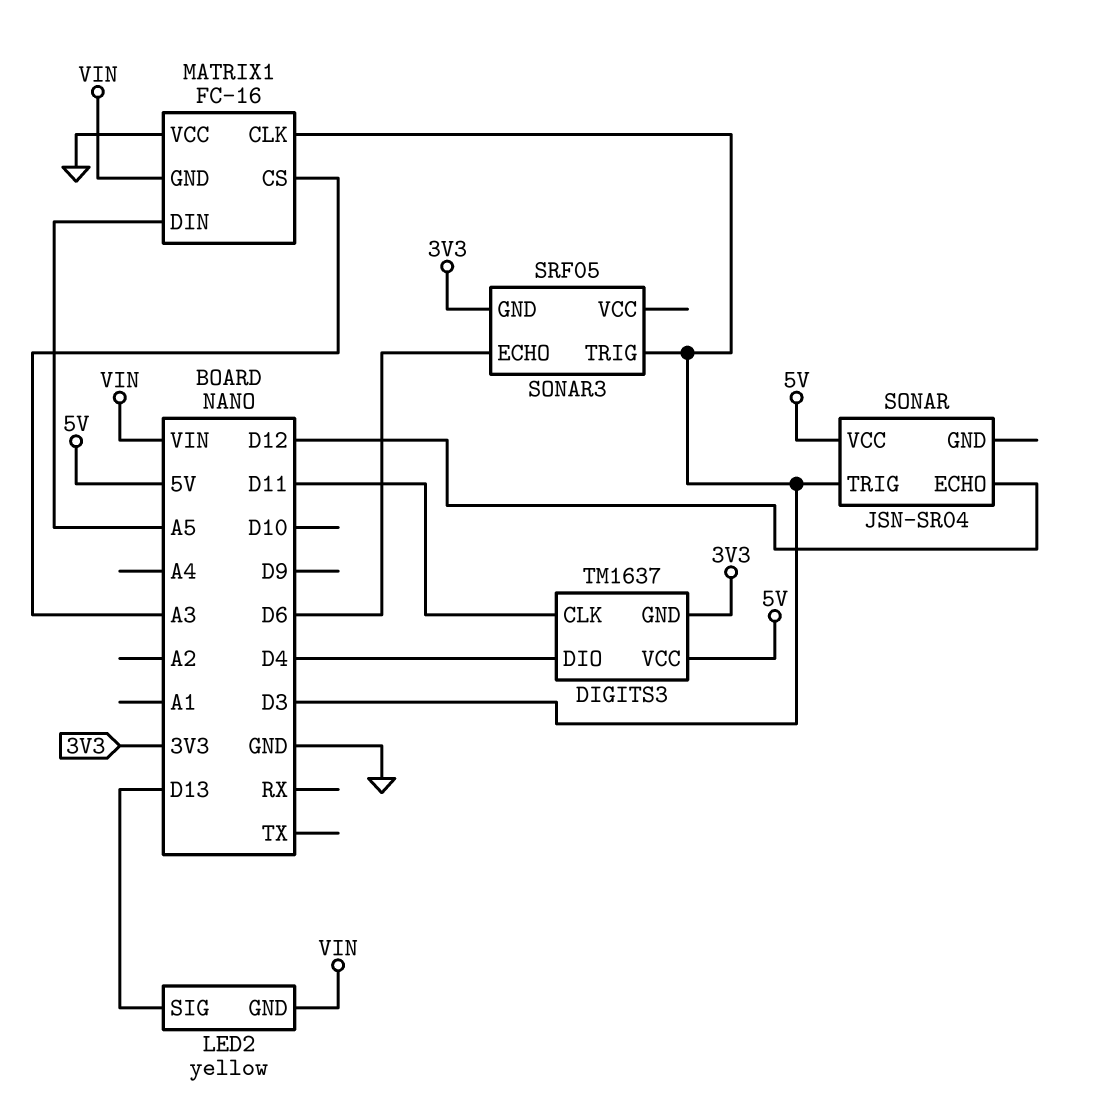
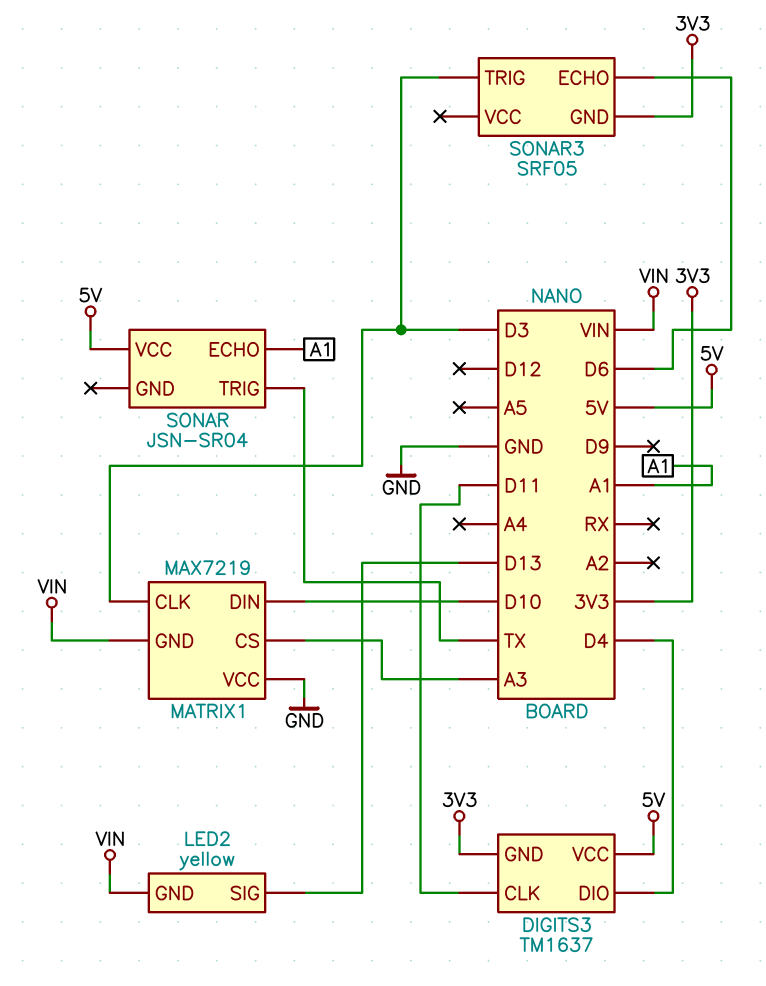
MATRIX1: FC-16 -> MAX7219
MATRIX1 pin DIN: A5 -> D10
SONAR pin ECHO: D12 -> A1
SONAR pin TRIG: D3 -> TX

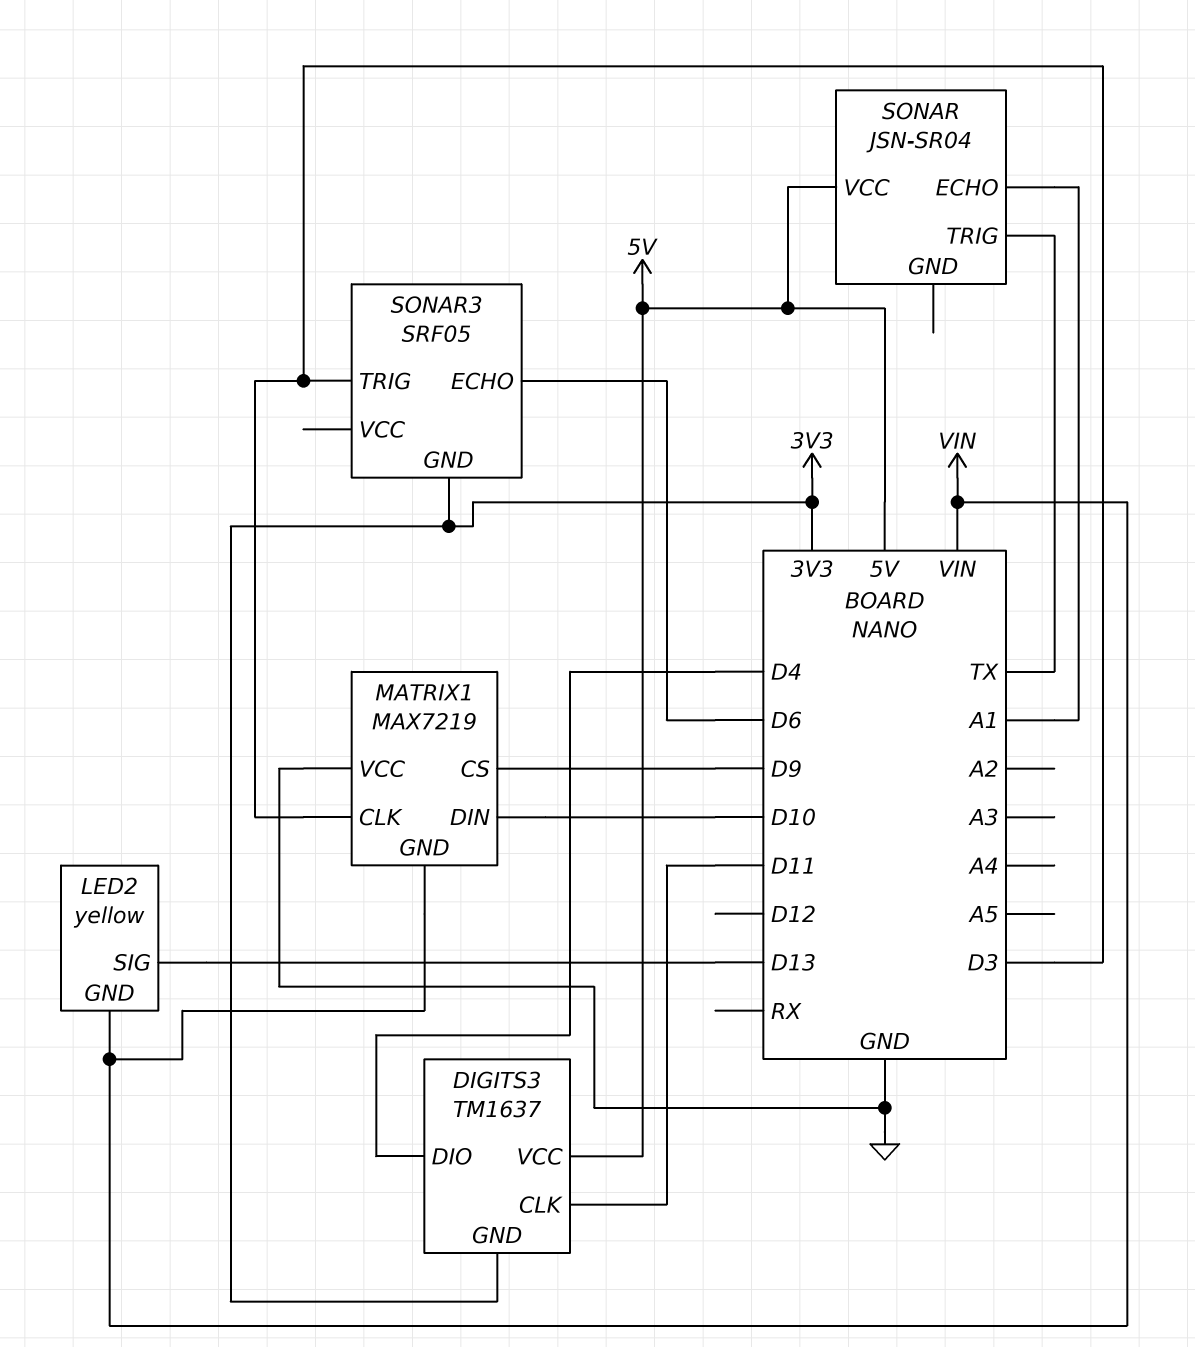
MATRIX1 pin CS: A3 -> D9

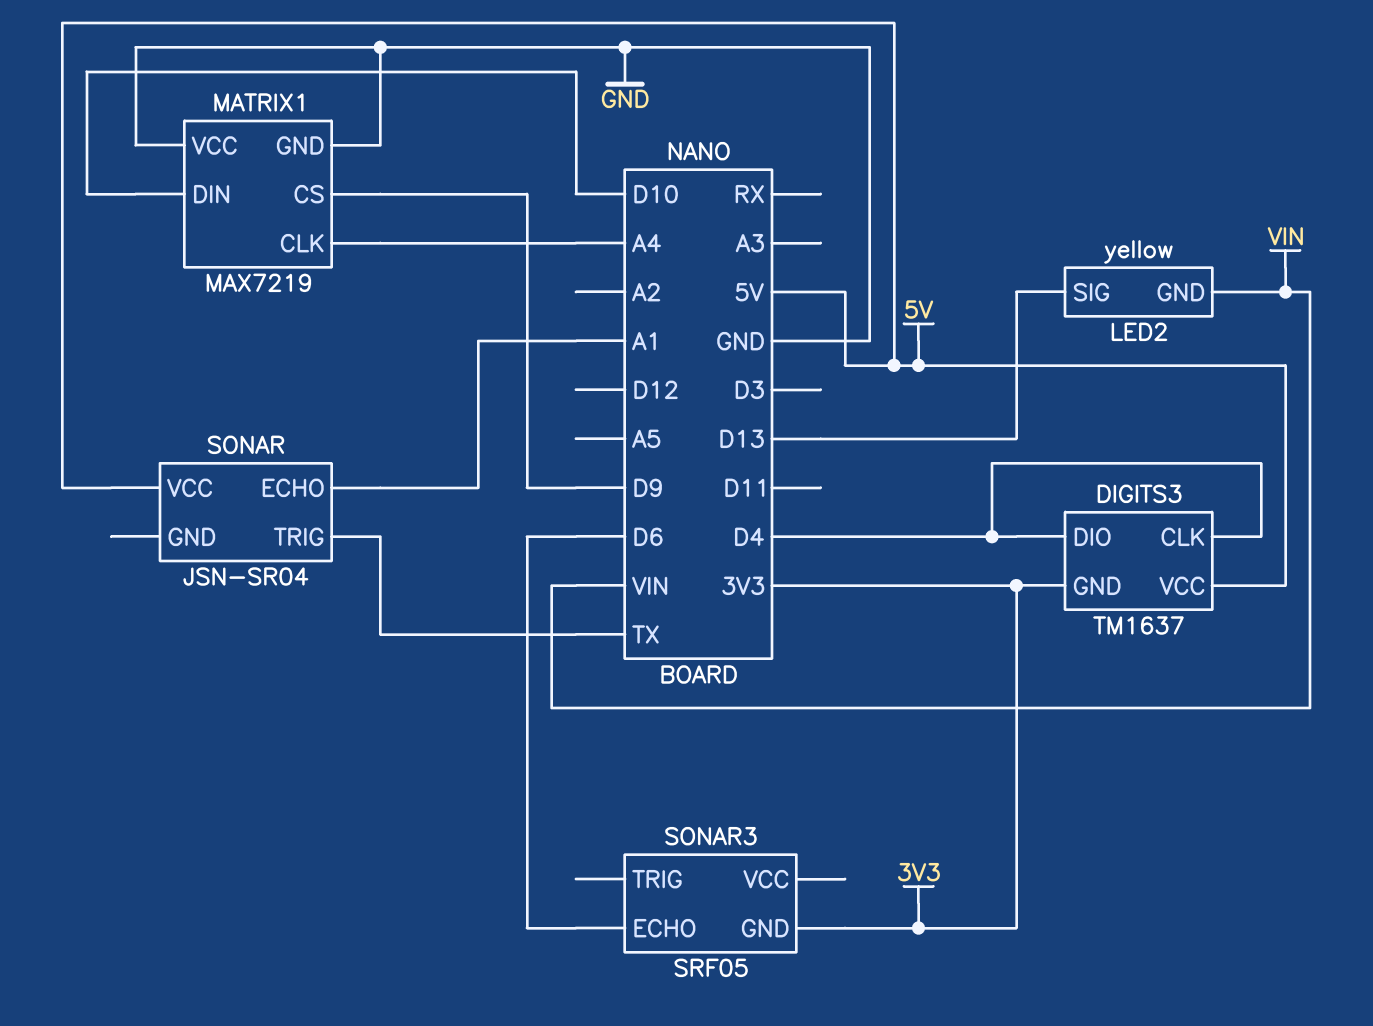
DIGITS3 pin CLK: D11 -> D4
MATRIX1 pin CLK: D3 -> A4
MATRIX1 pin GND: VIN -> GND
SONAR3 pin TRIG: D3 -> none

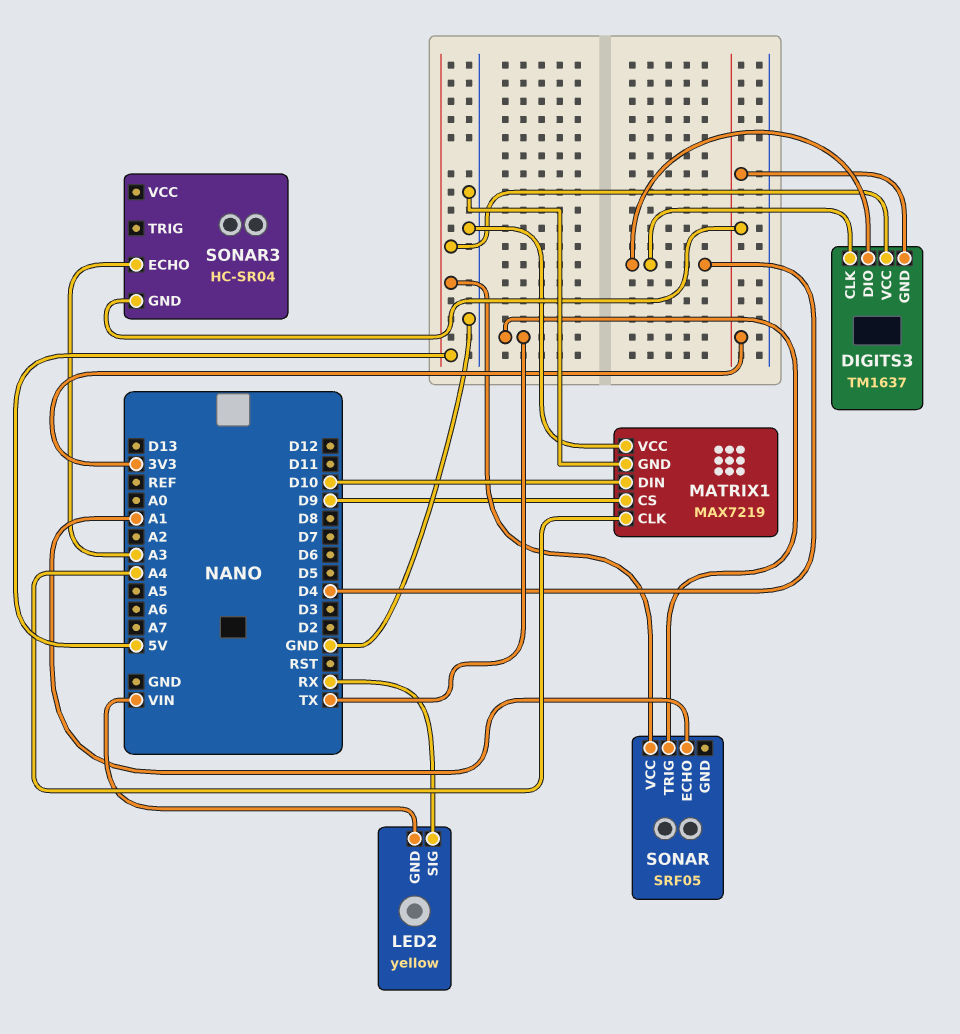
LED2 pin SIG: D13 -> RX
SONAR: JSN-SR04 -> SRF05
SONAR3: SRF05 -> HC-SR04
SONAR3 pin ECHO: D6 -> A3

